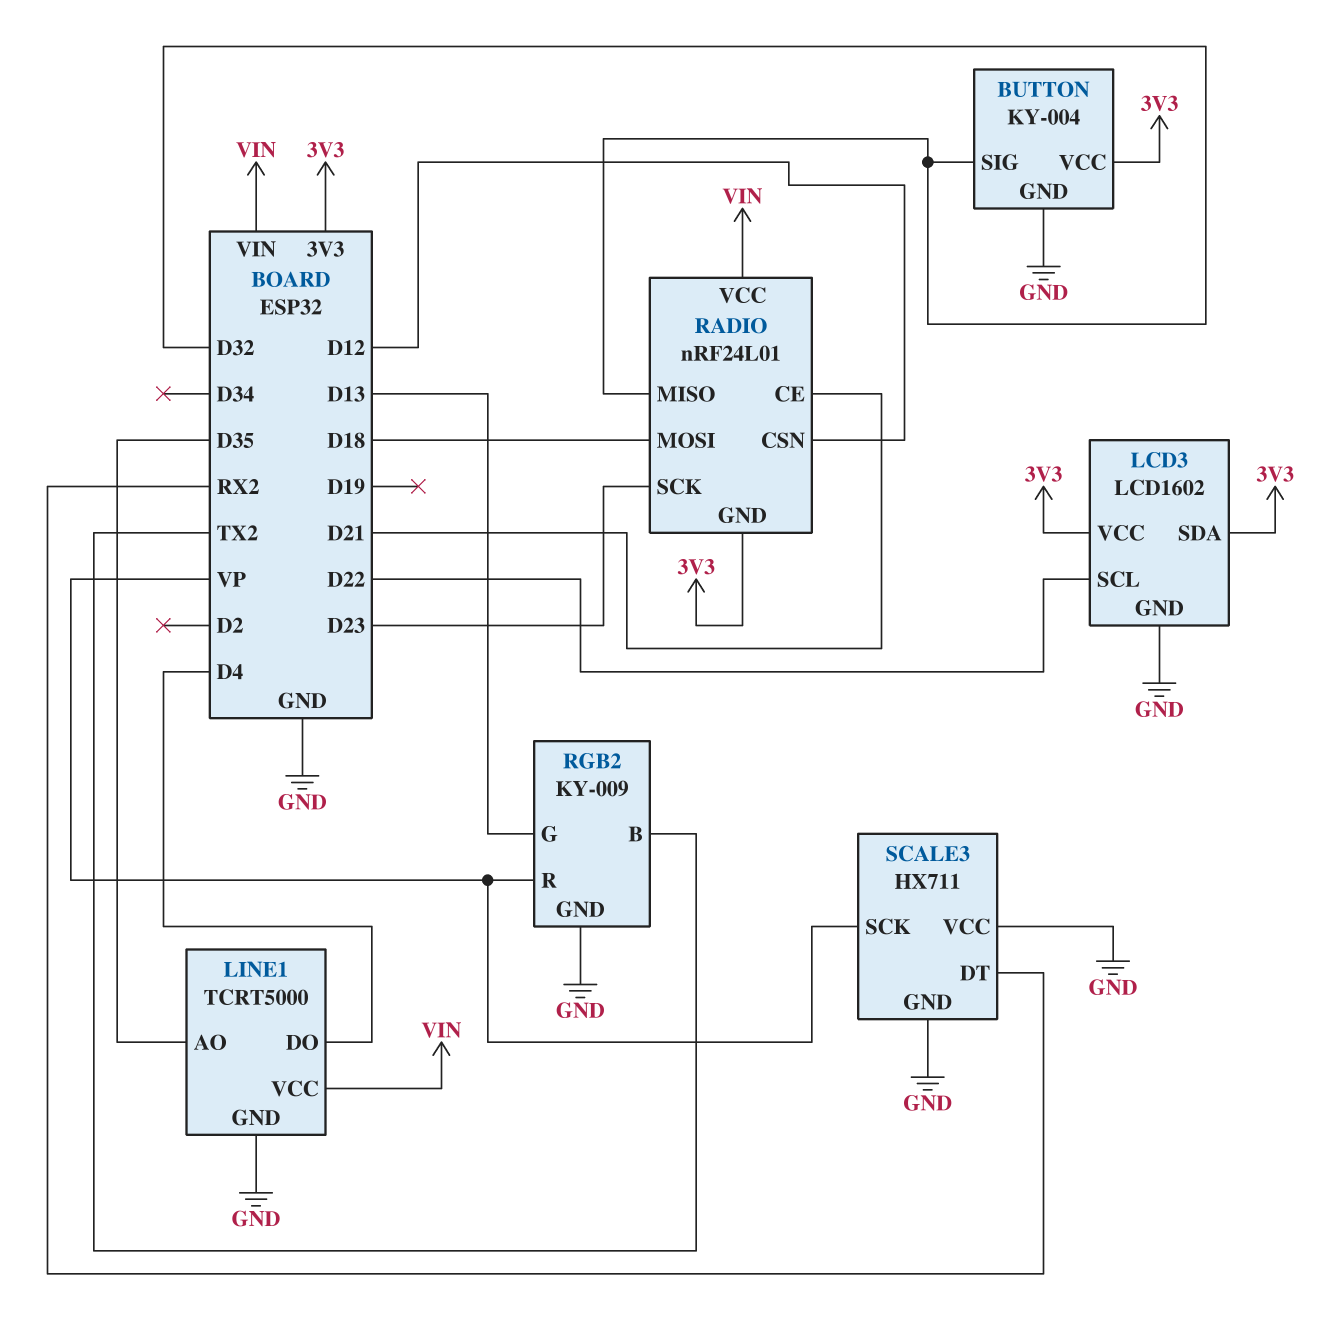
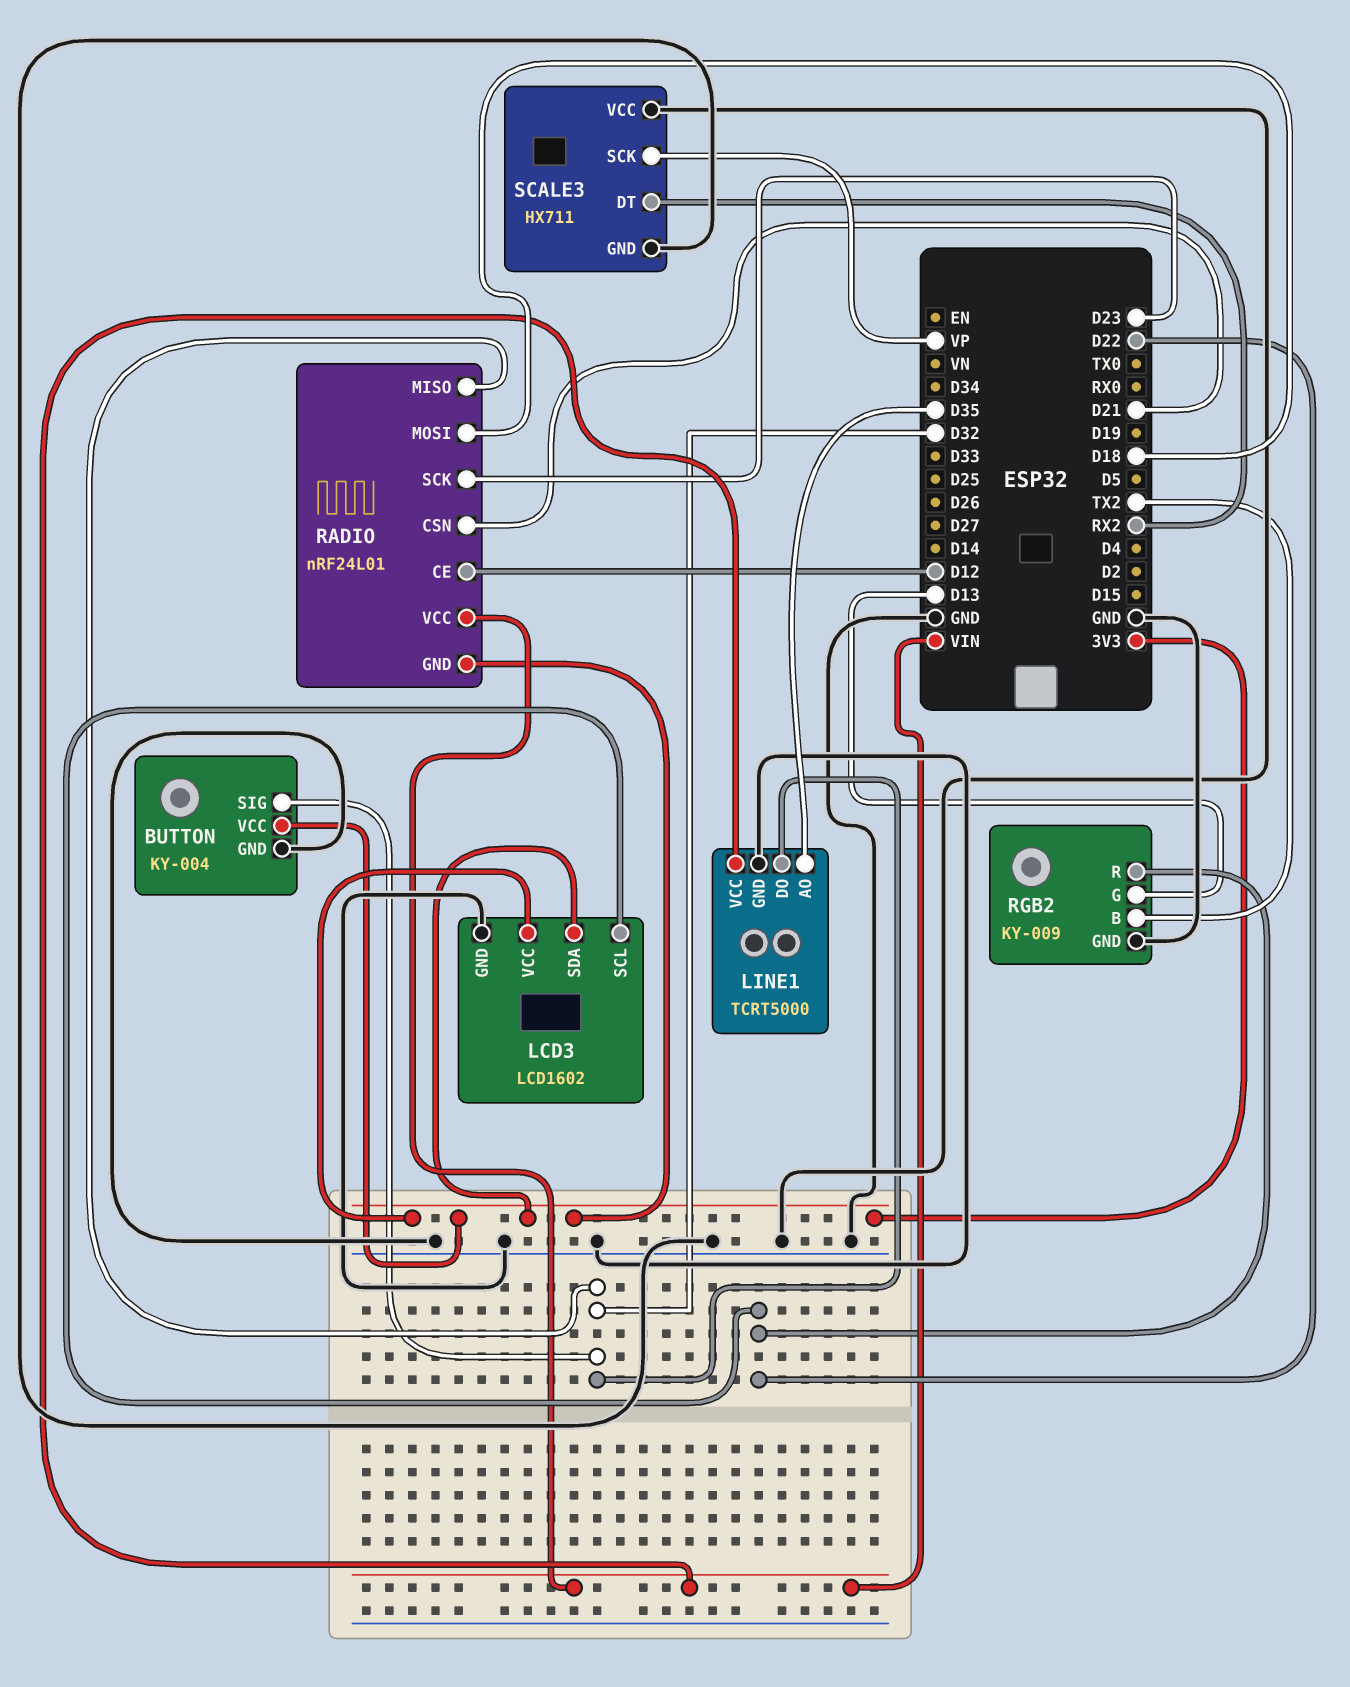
LINE1 pin DO: D4 -> D32
RADIO pin CE: D21 -> D12
RADIO pin CSN: D12 -> D21
RGB2 pin R: VP -> D22

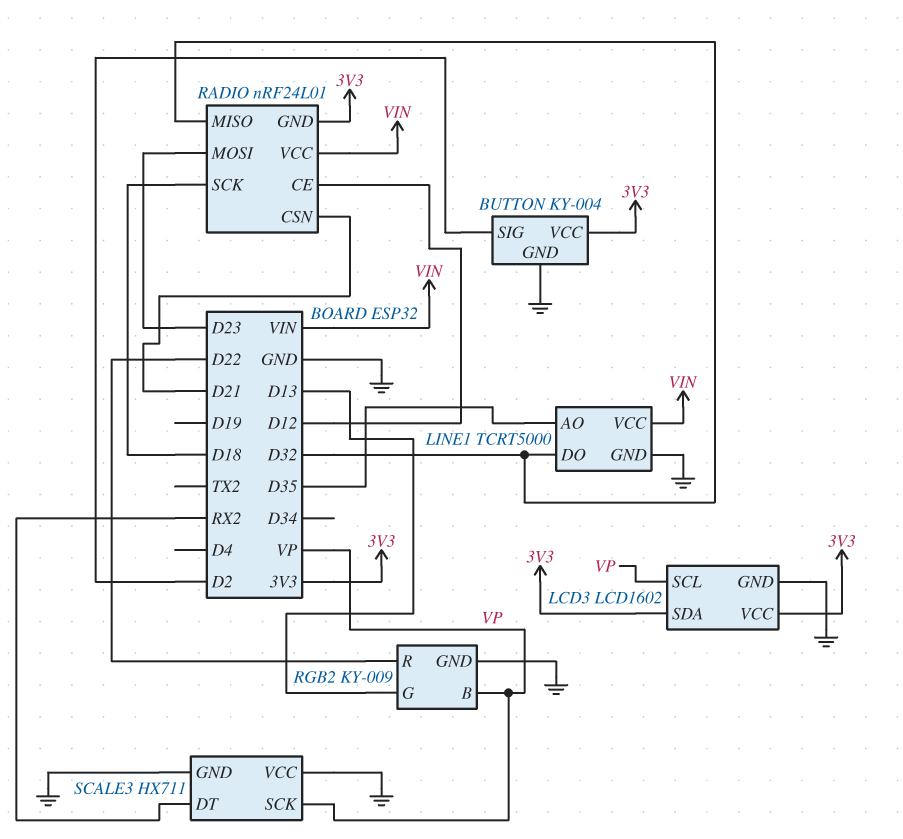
BUTTON pin SIG: D32 -> D2
LCD3 pin SCL: D22 -> VP
RADIO pin MOSI: D18 -> D23
RADIO pin SCK: D23 -> D18
RGB2 pin B: TX2 -> VP

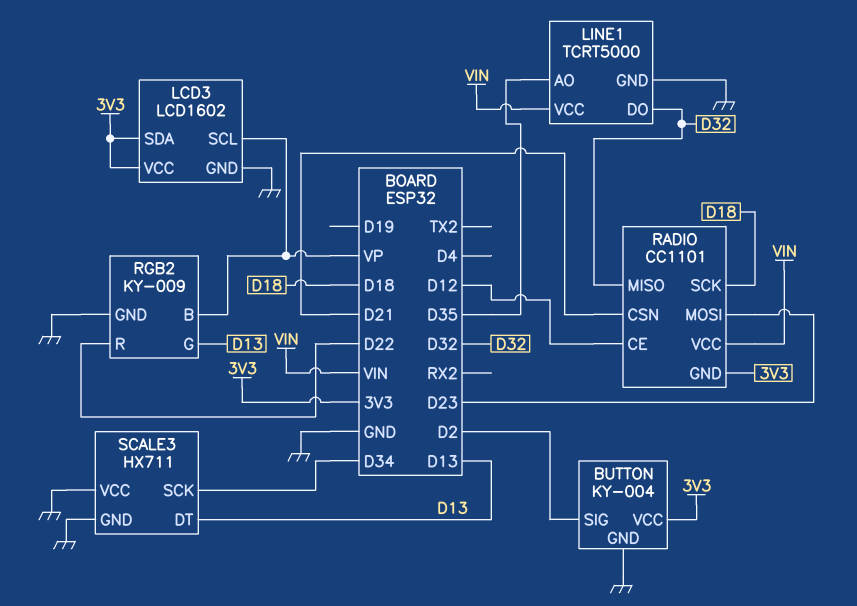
RADIO: nRF24L01 -> CC1101
SCALE3 pin DT: RX2 -> D13
SCALE3 pin SCK: VP -> D34

